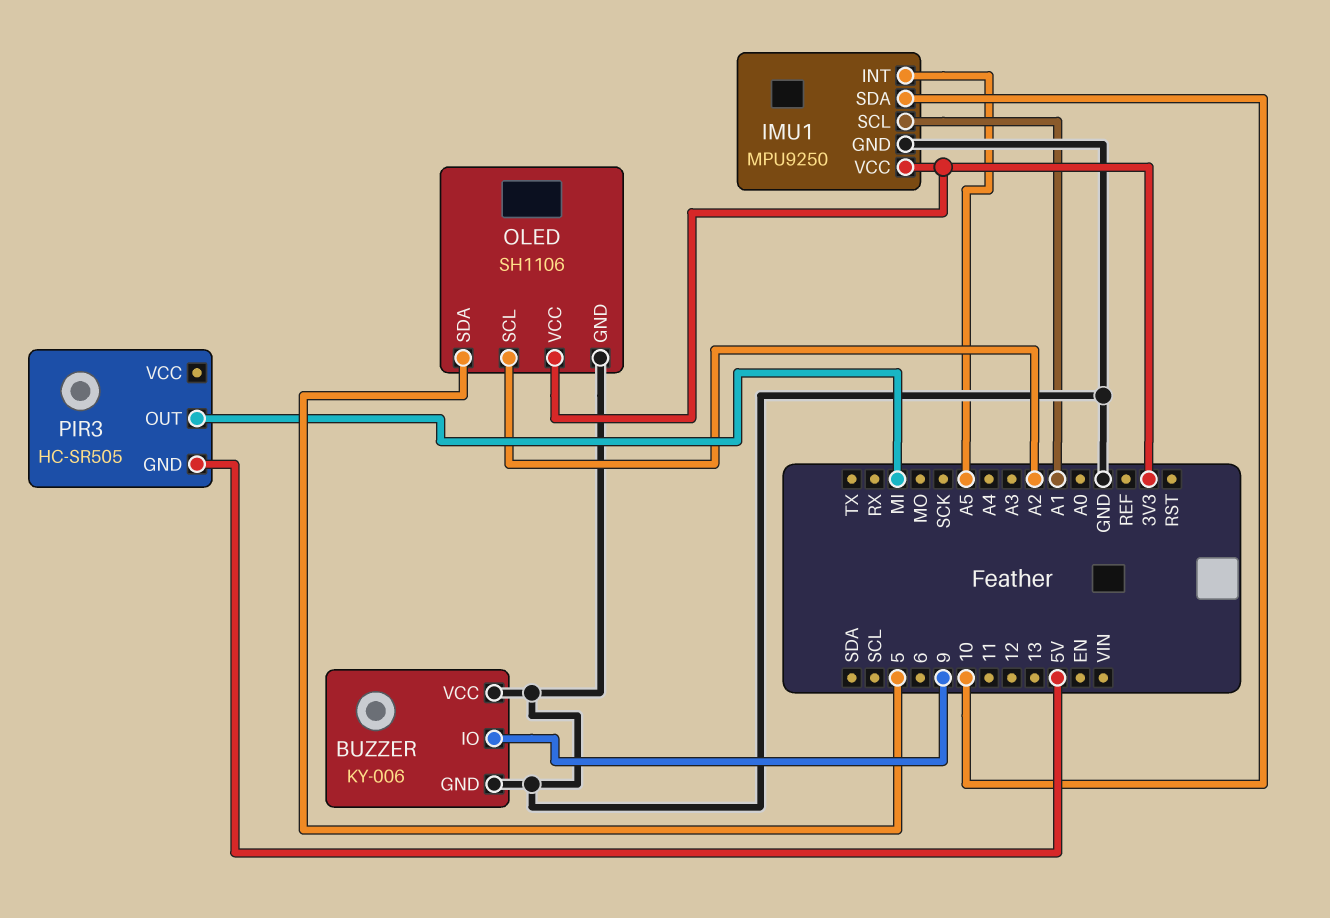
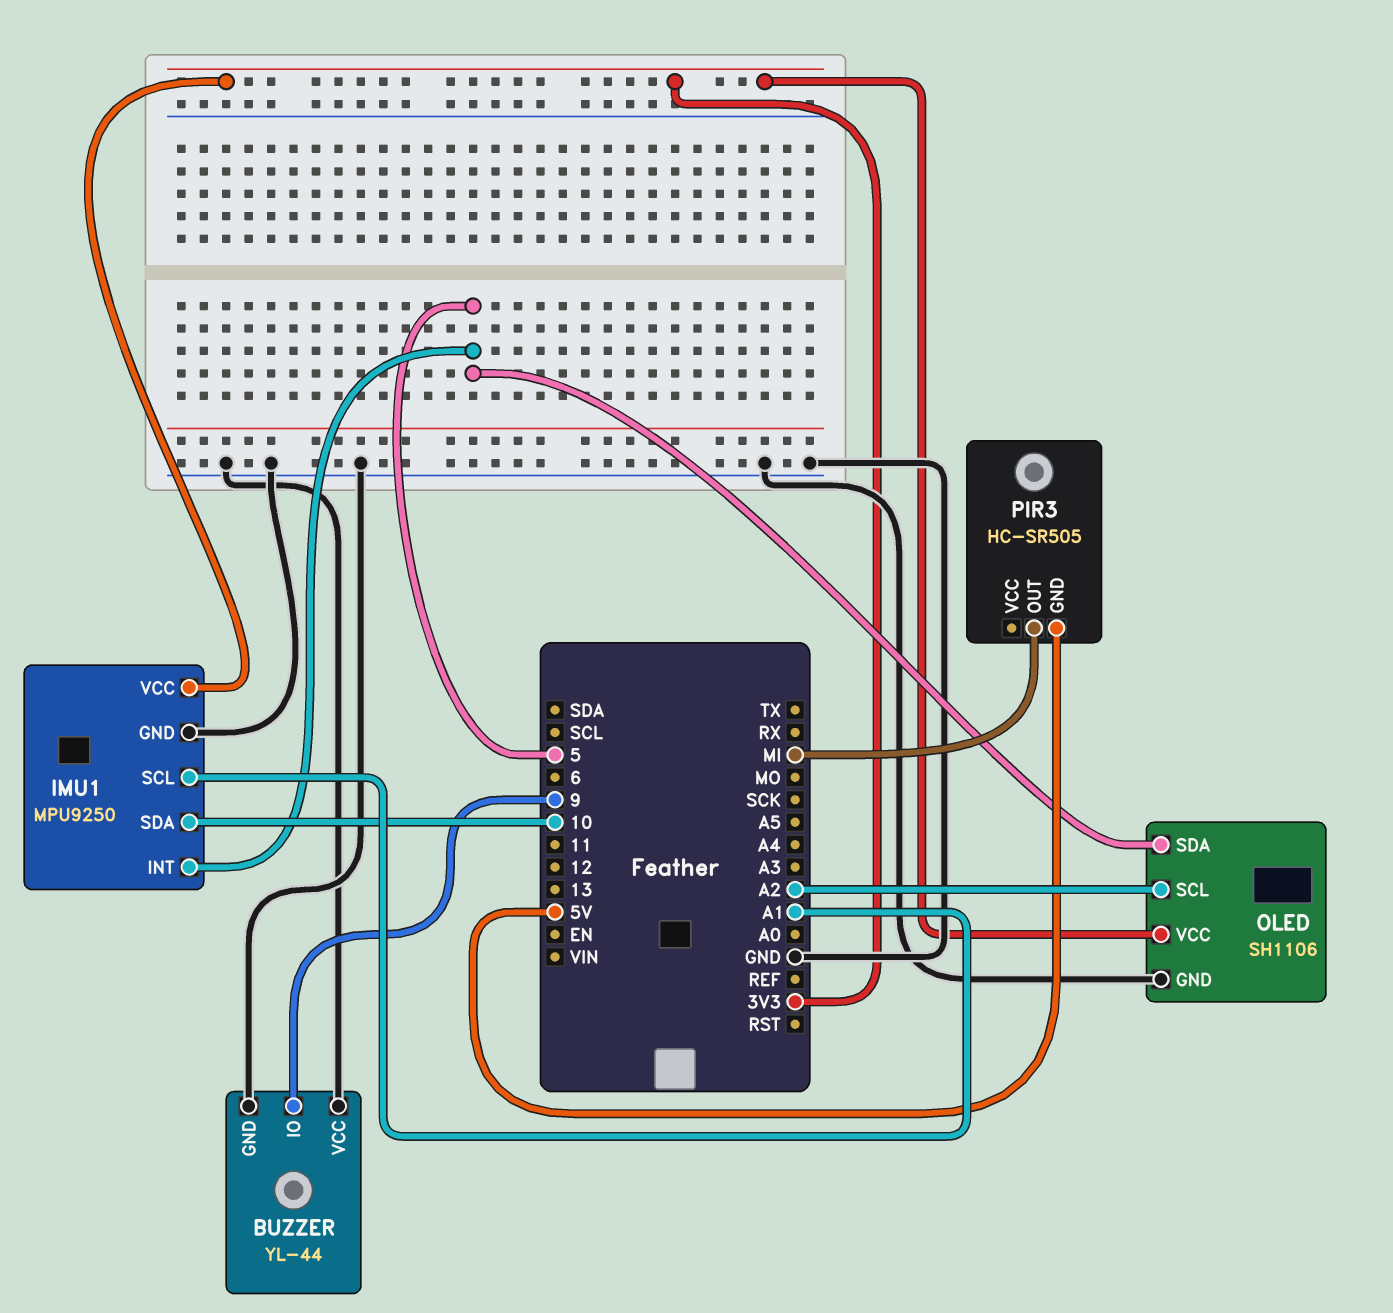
BUZZER: KY-006 -> YL-44
IMU1 pin INT: A5 -> 5

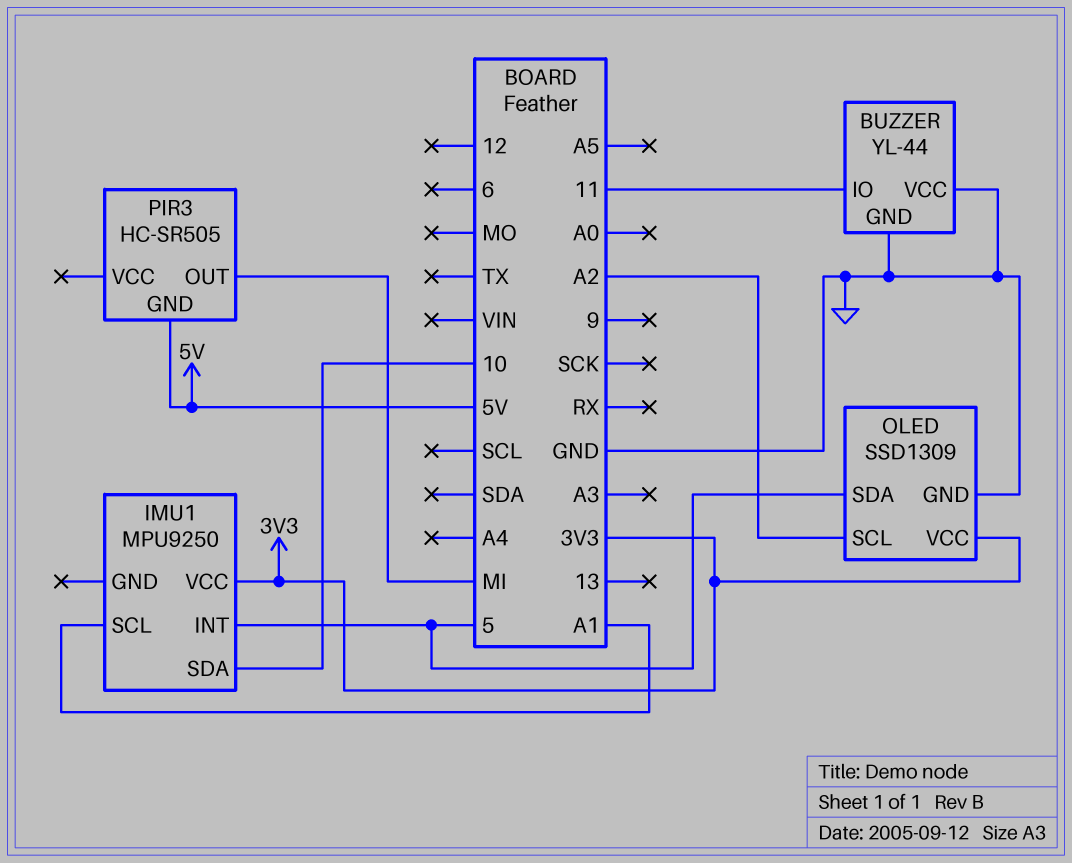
BUZZER pin IO: 9 -> 11
IMU1 pin GND: GND -> none
OLED: SH1106 -> SSD1309

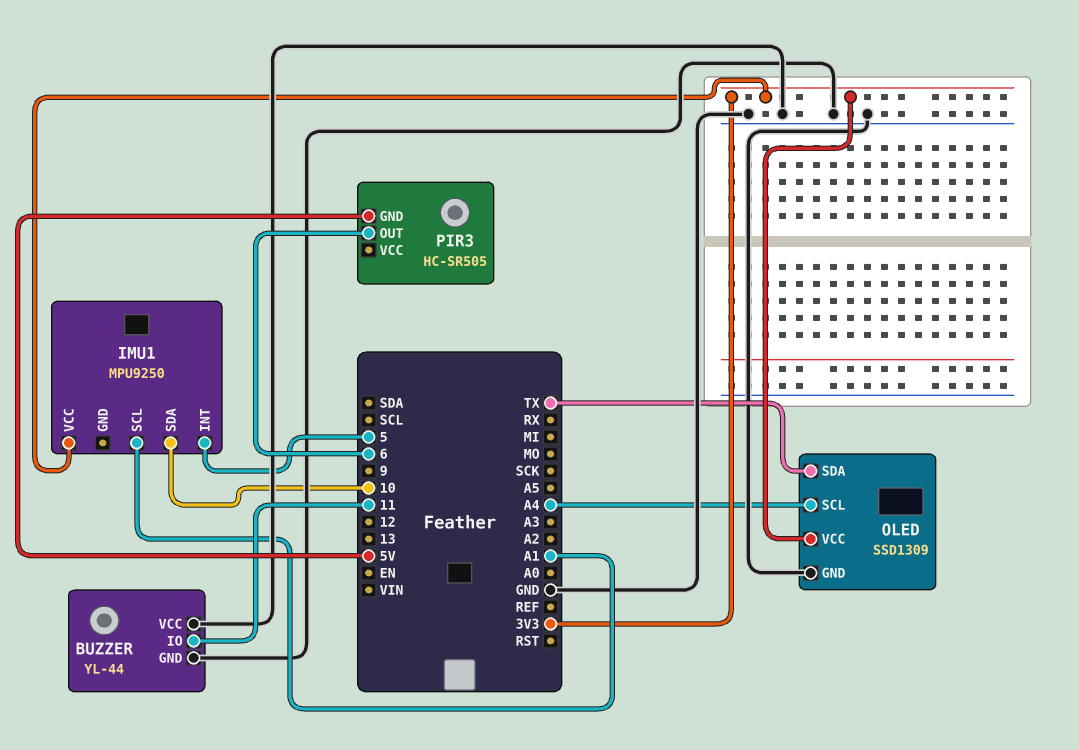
OLED pin SCL: A2 -> A4
OLED pin SDA: 5 -> TX
PIR3 pin OUT: MI -> 6

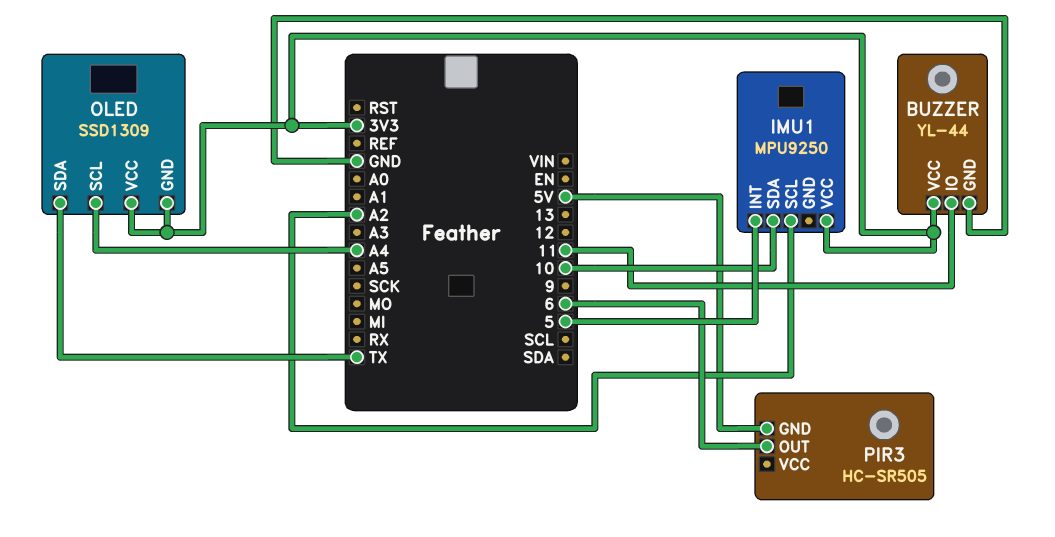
BUZZER pin VCC: GND -> 3V3
IMU1 pin SCL: A1 -> A2
OLED pin GND: GND -> 3V3

